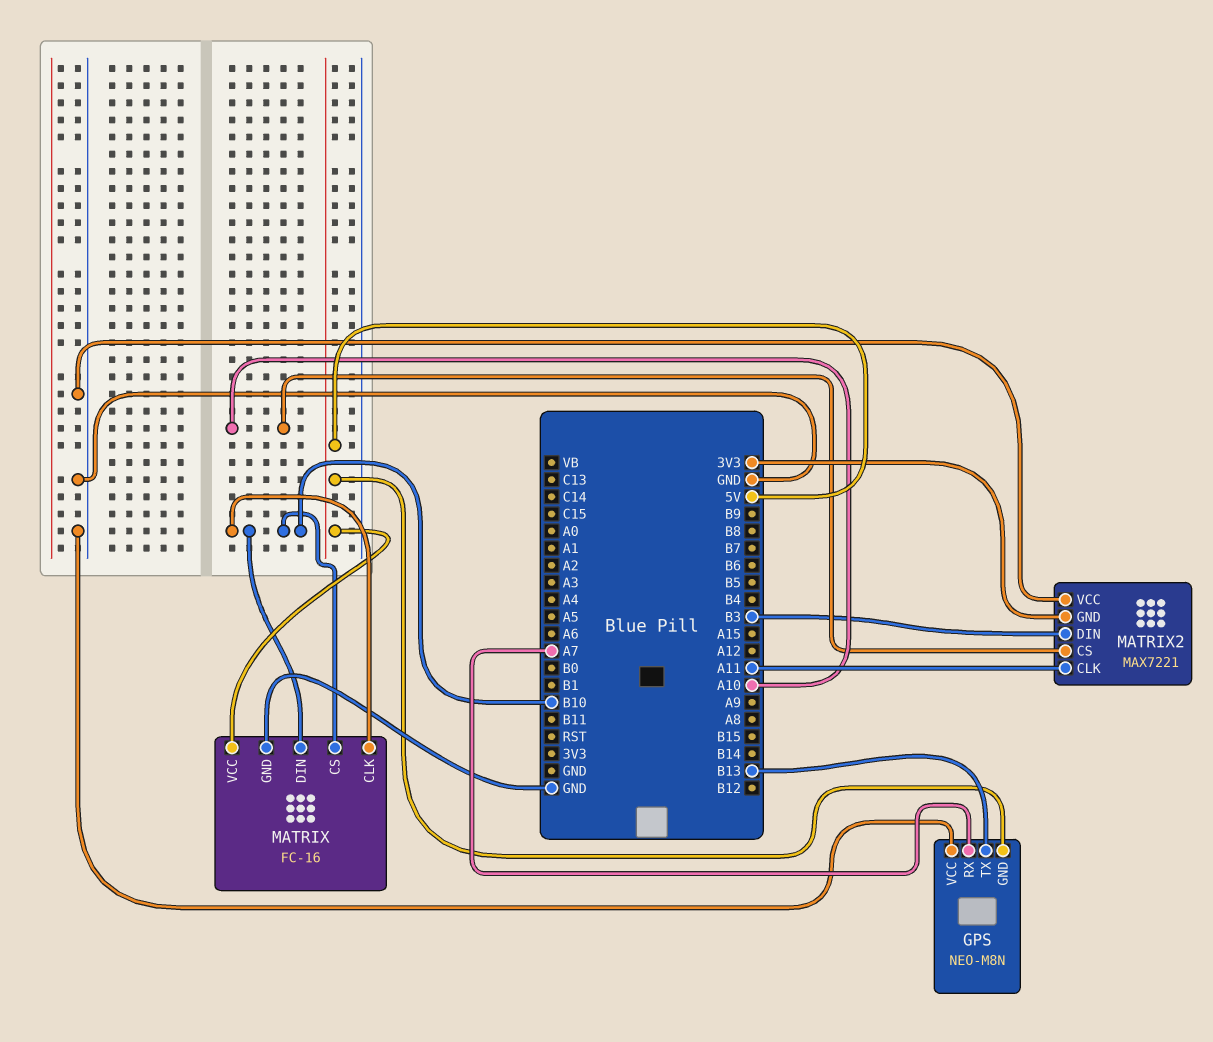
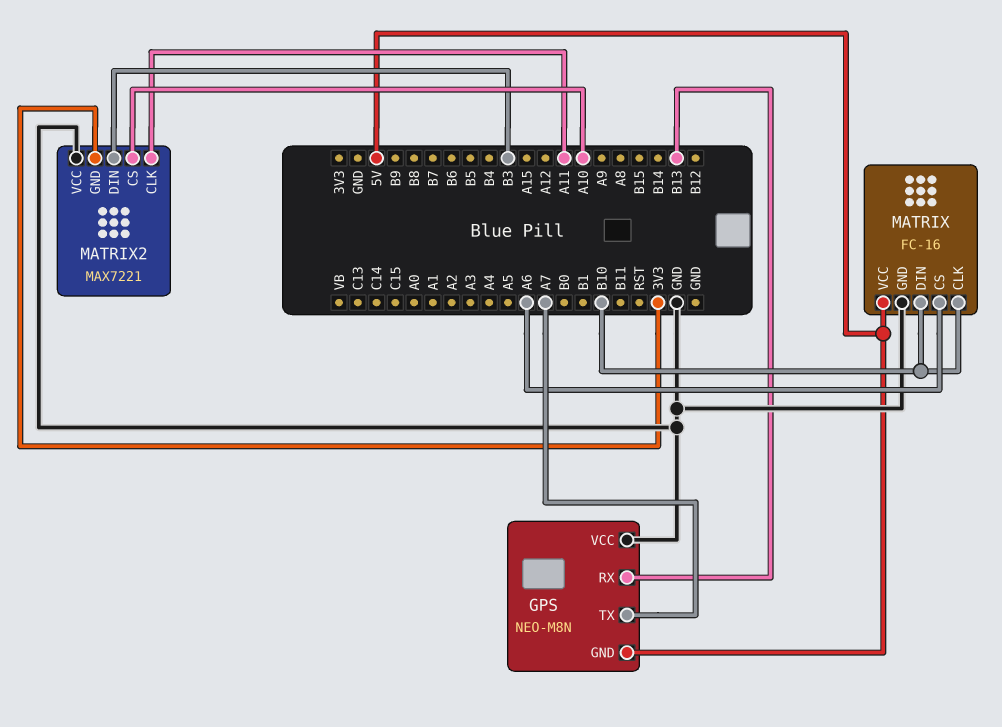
GPS pin RX: A7 -> B13
GPS pin TX: B13 -> A7
MATRIX pin CS: B10 -> A6

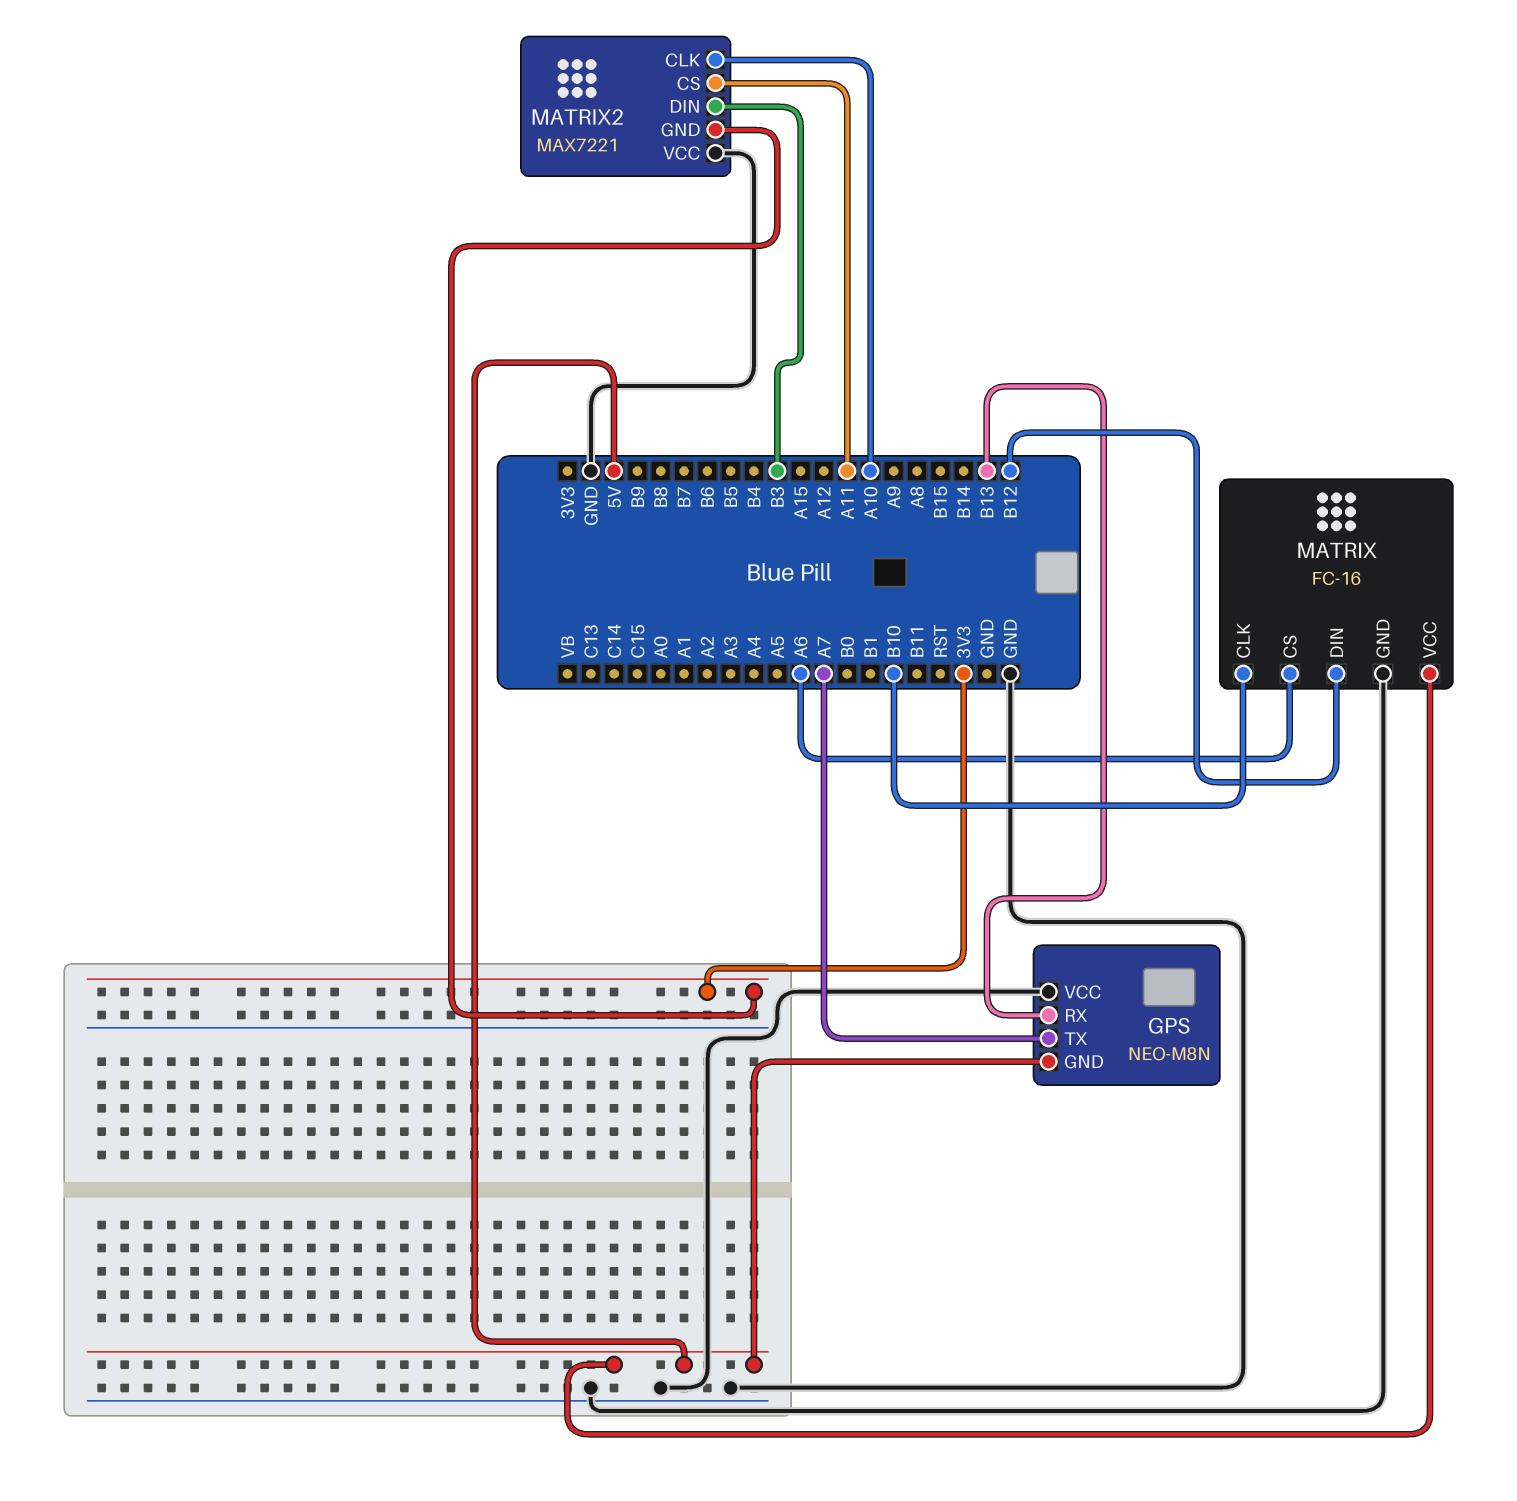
MATRIX pin DIN: B10 -> B12
MATRIX2 pin CLK: A11 -> A10
MATRIX2 pin CS: A10 -> A11

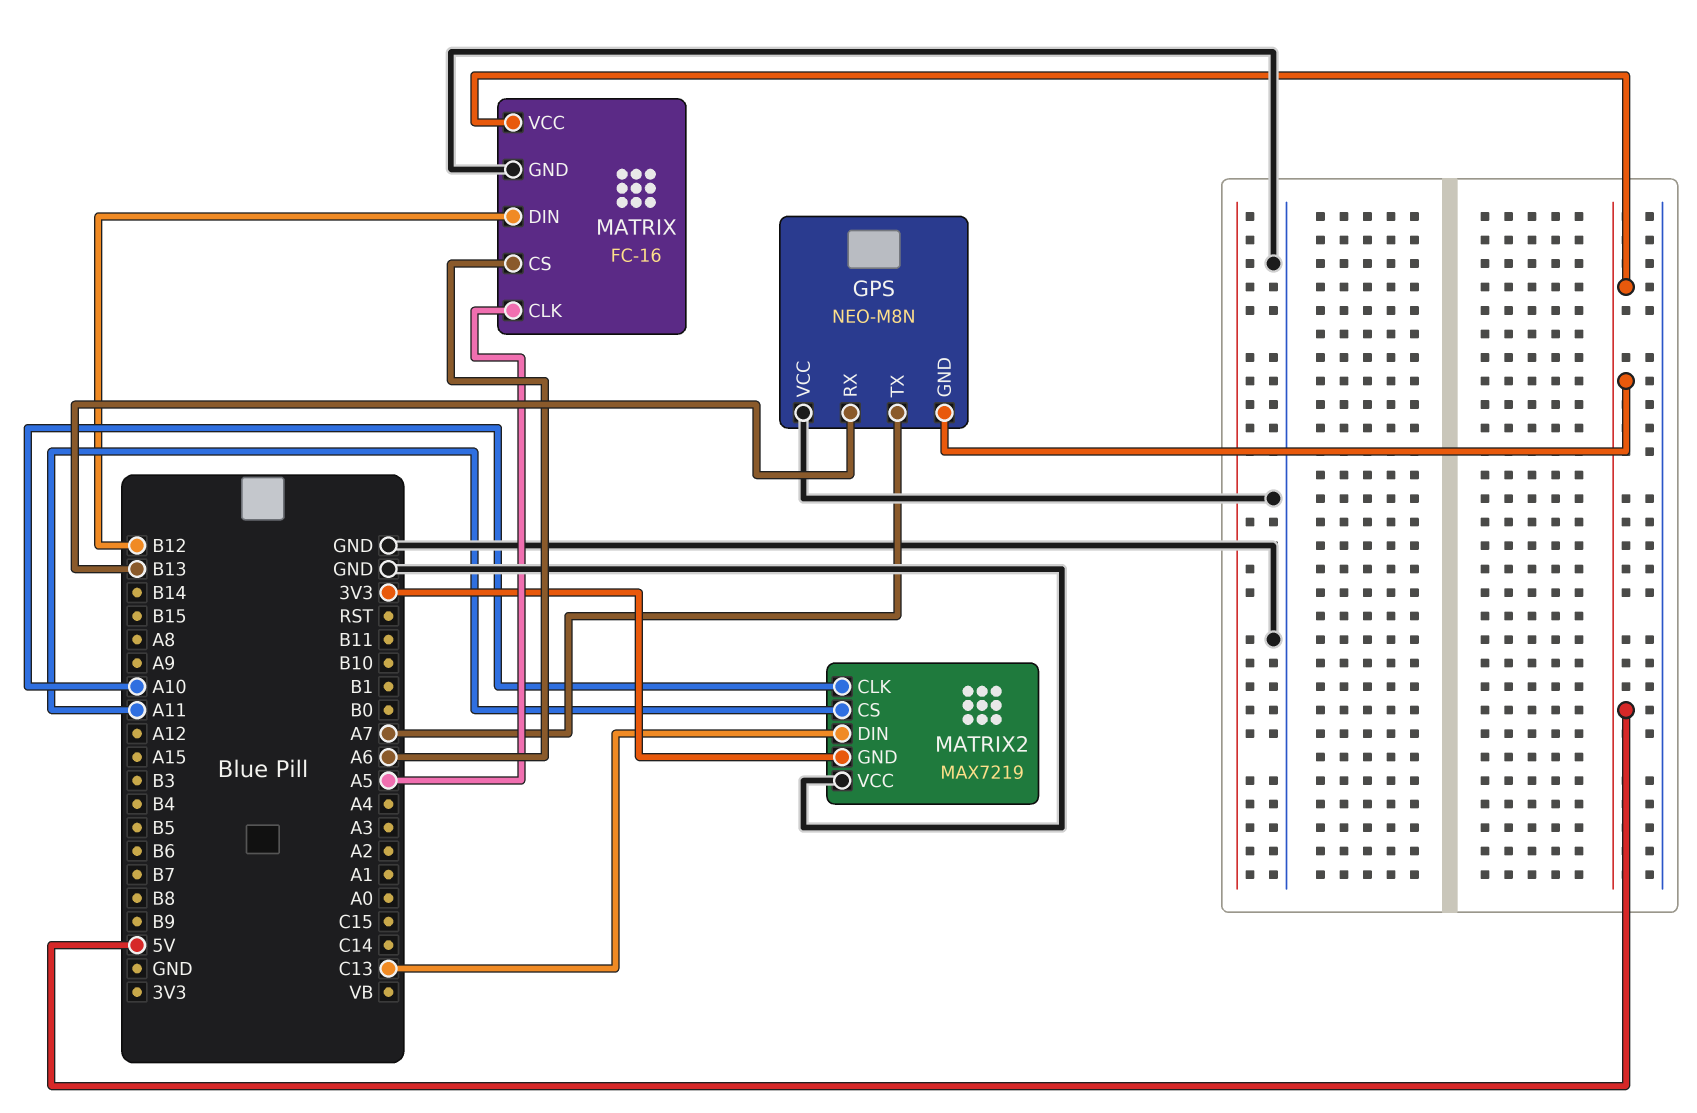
MATRIX pin CLK: B10 -> A5
MATRIX2: MAX7221 -> MAX7219
MATRIX2 pin DIN: B3 -> C13

